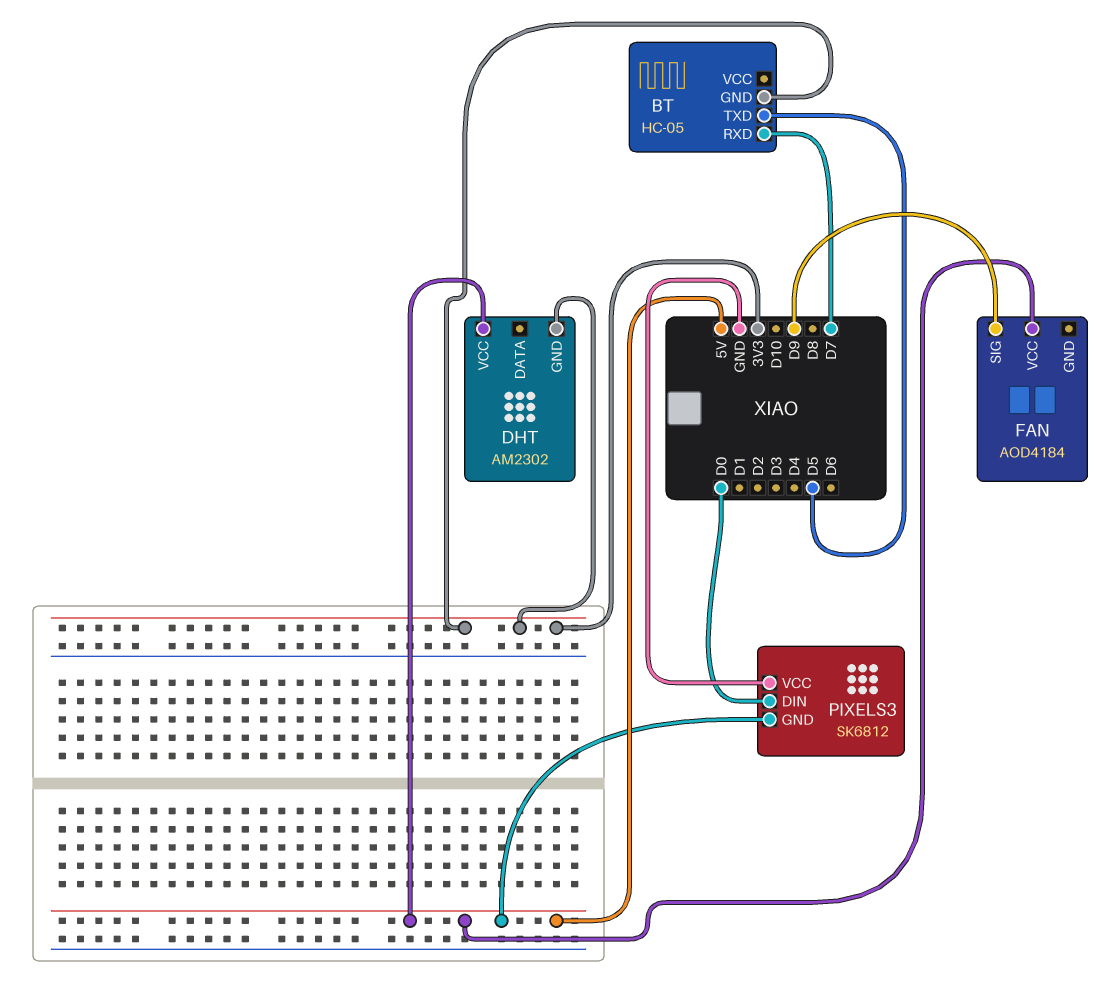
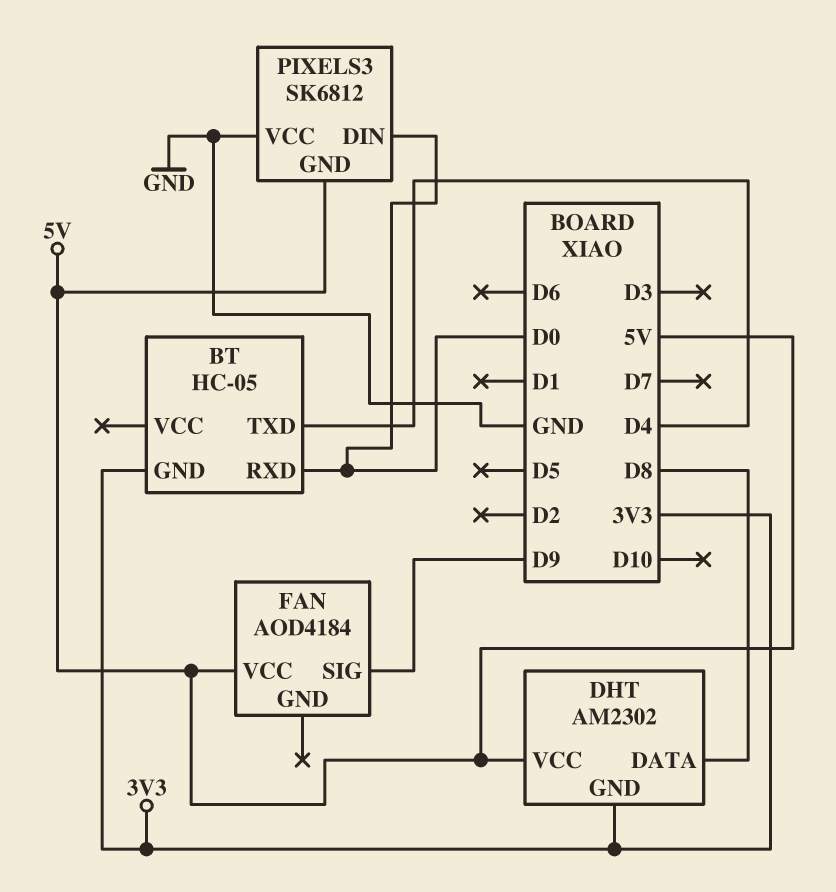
BT pin RXD: D7 -> D0
BT pin TXD: D5 -> D4
DHT pin DATA: none -> D8

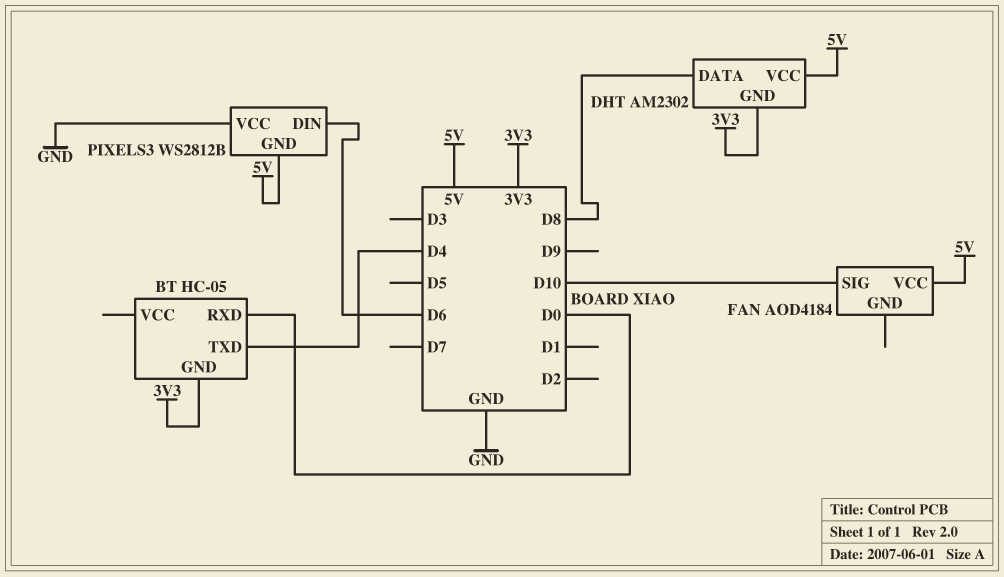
FAN pin SIG: D9 -> D10
PIXELS3: SK6812 -> WS2812B
PIXELS3 pin DIN: D0 -> D6

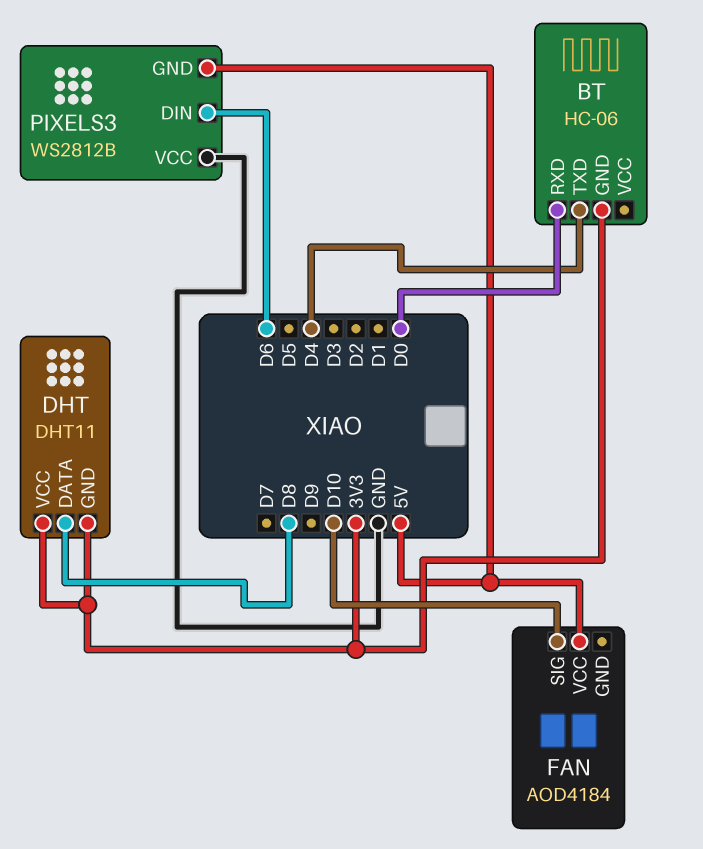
BT: HC-05 -> HC-06
DHT: AM2302 -> DHT11
DHT pin VCC: 5V -> 3V3

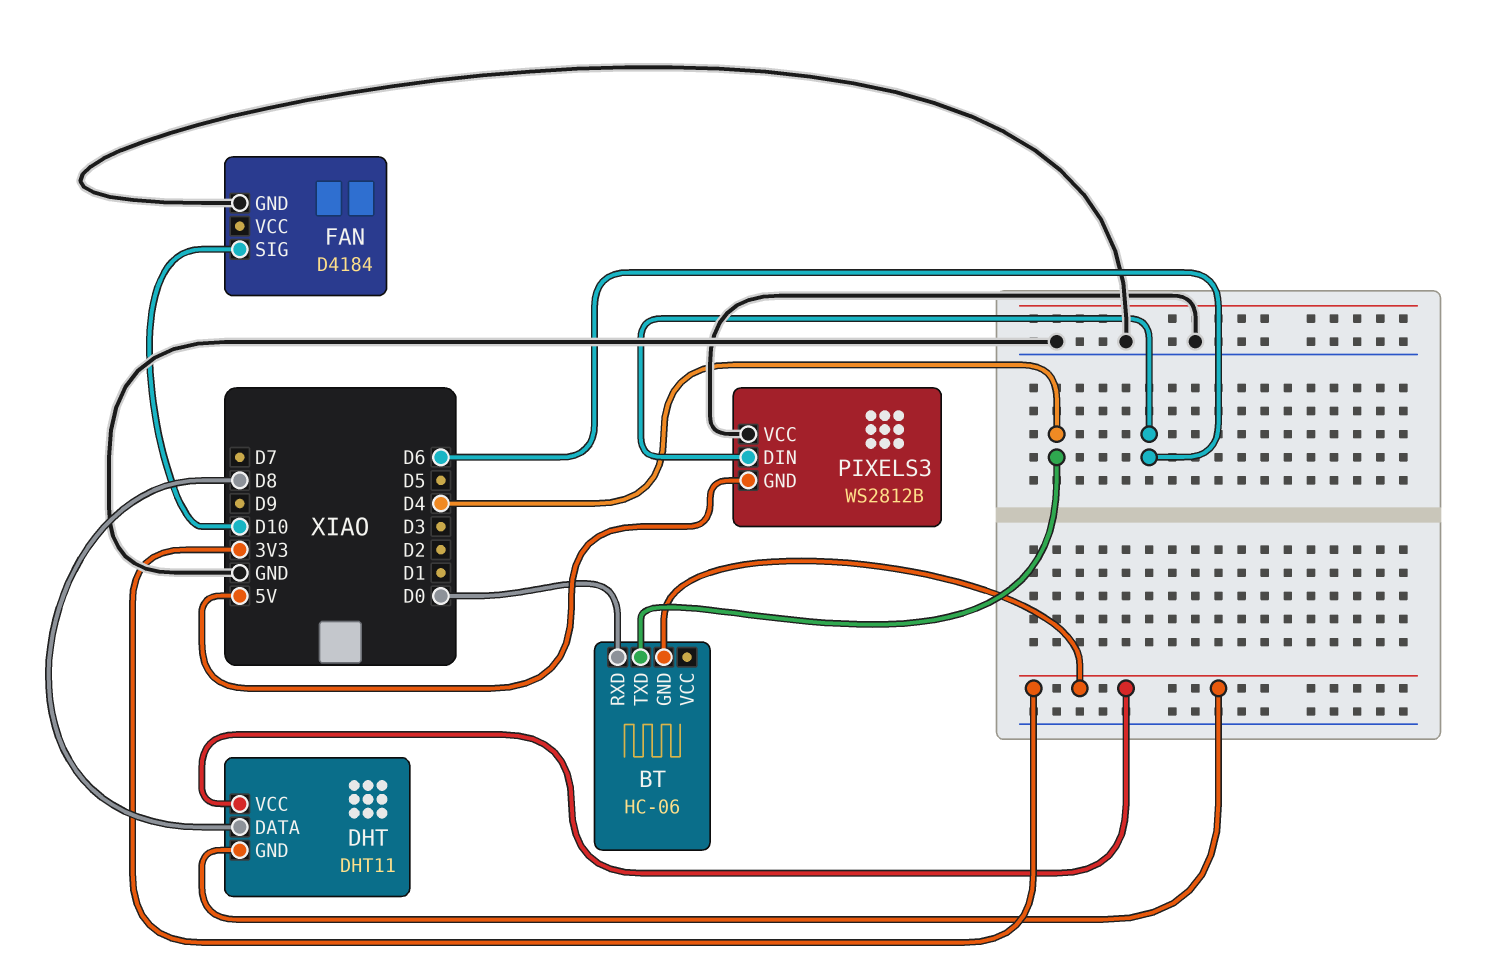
FAN: AOD4184 -> D4184
FAN pin GND: none -> GND
FAN pin VCC: 5V -> none

